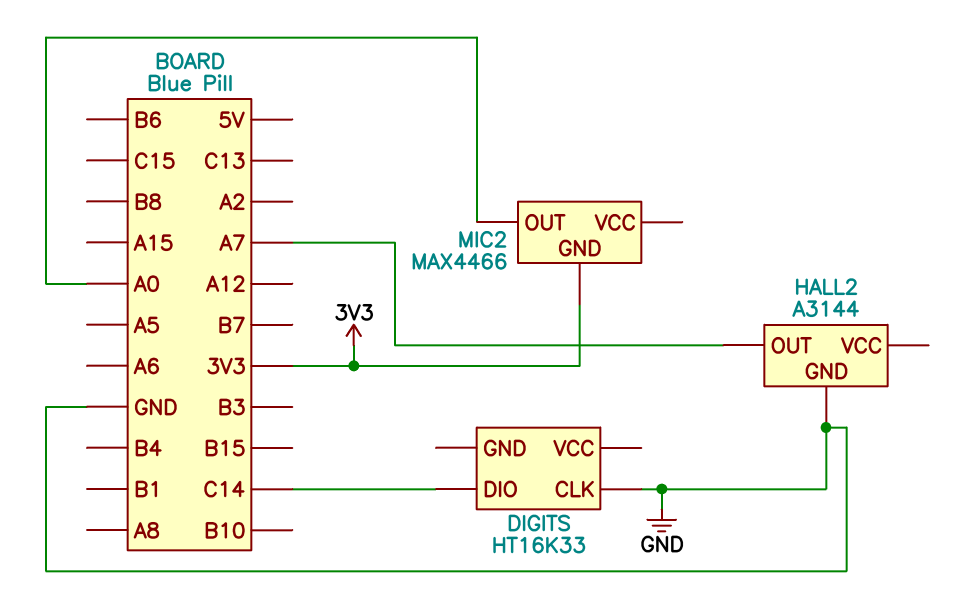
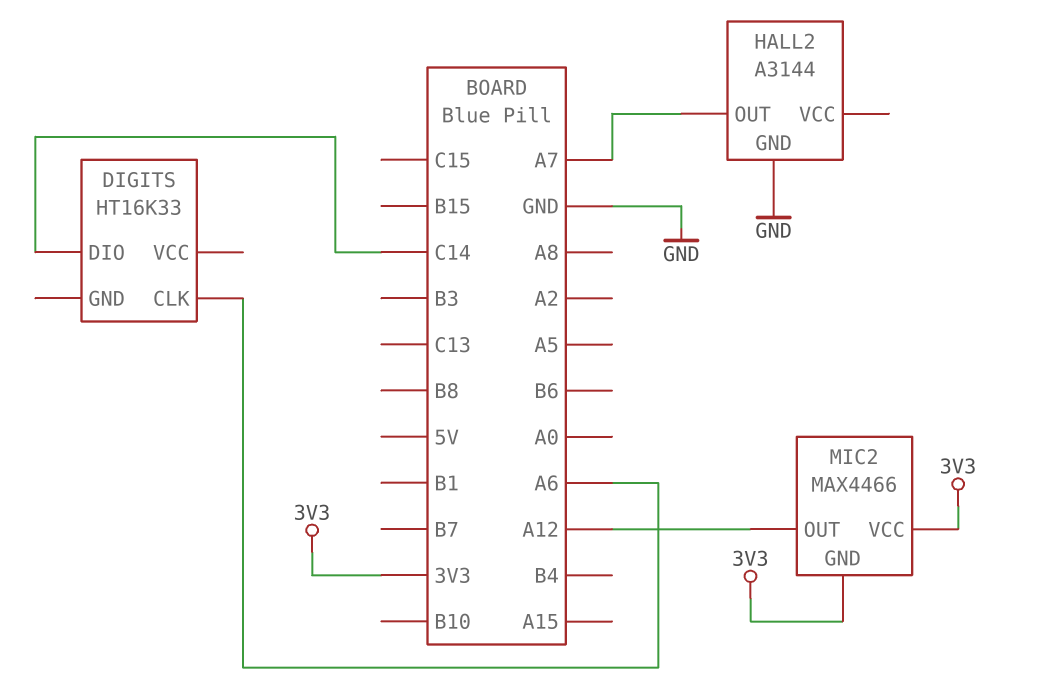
DIGITS pin CLK: GND -> A6
MIC2 pin OUT: A0 -> A12
MIC2 pin VCC: none -> 3V3

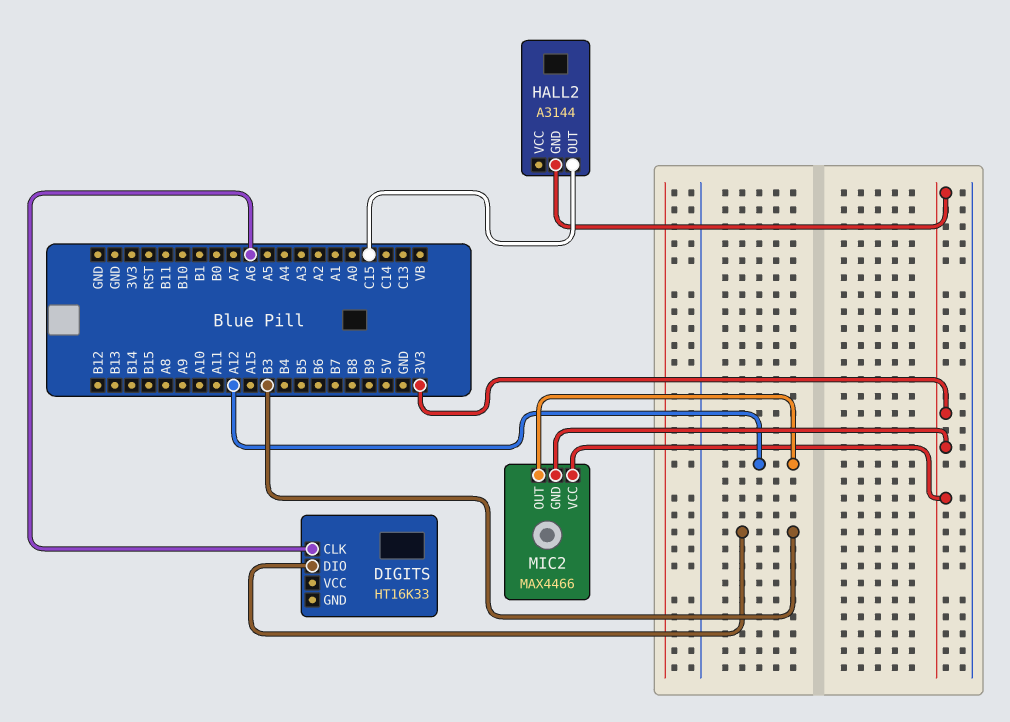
DIGITS pin DIO: C14 -> B3
HALL2 pin GND: GND -> 3V3
HALL2 pin OUT: A7 -> C15

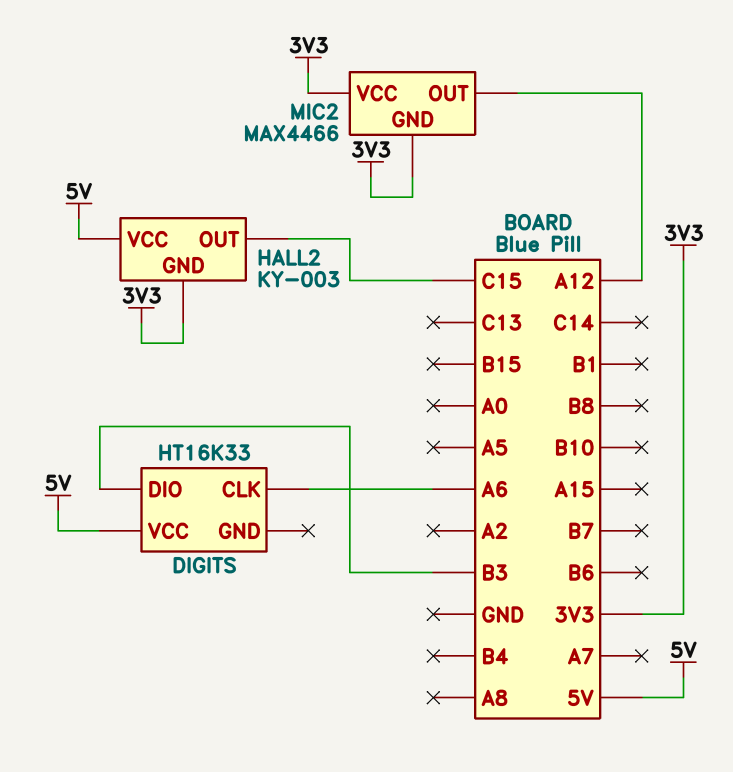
DIGITS pin VCC: none -> 5V
HALL2: A3144 -> KY-003
HALL2 pin VCC: none -> 5V

